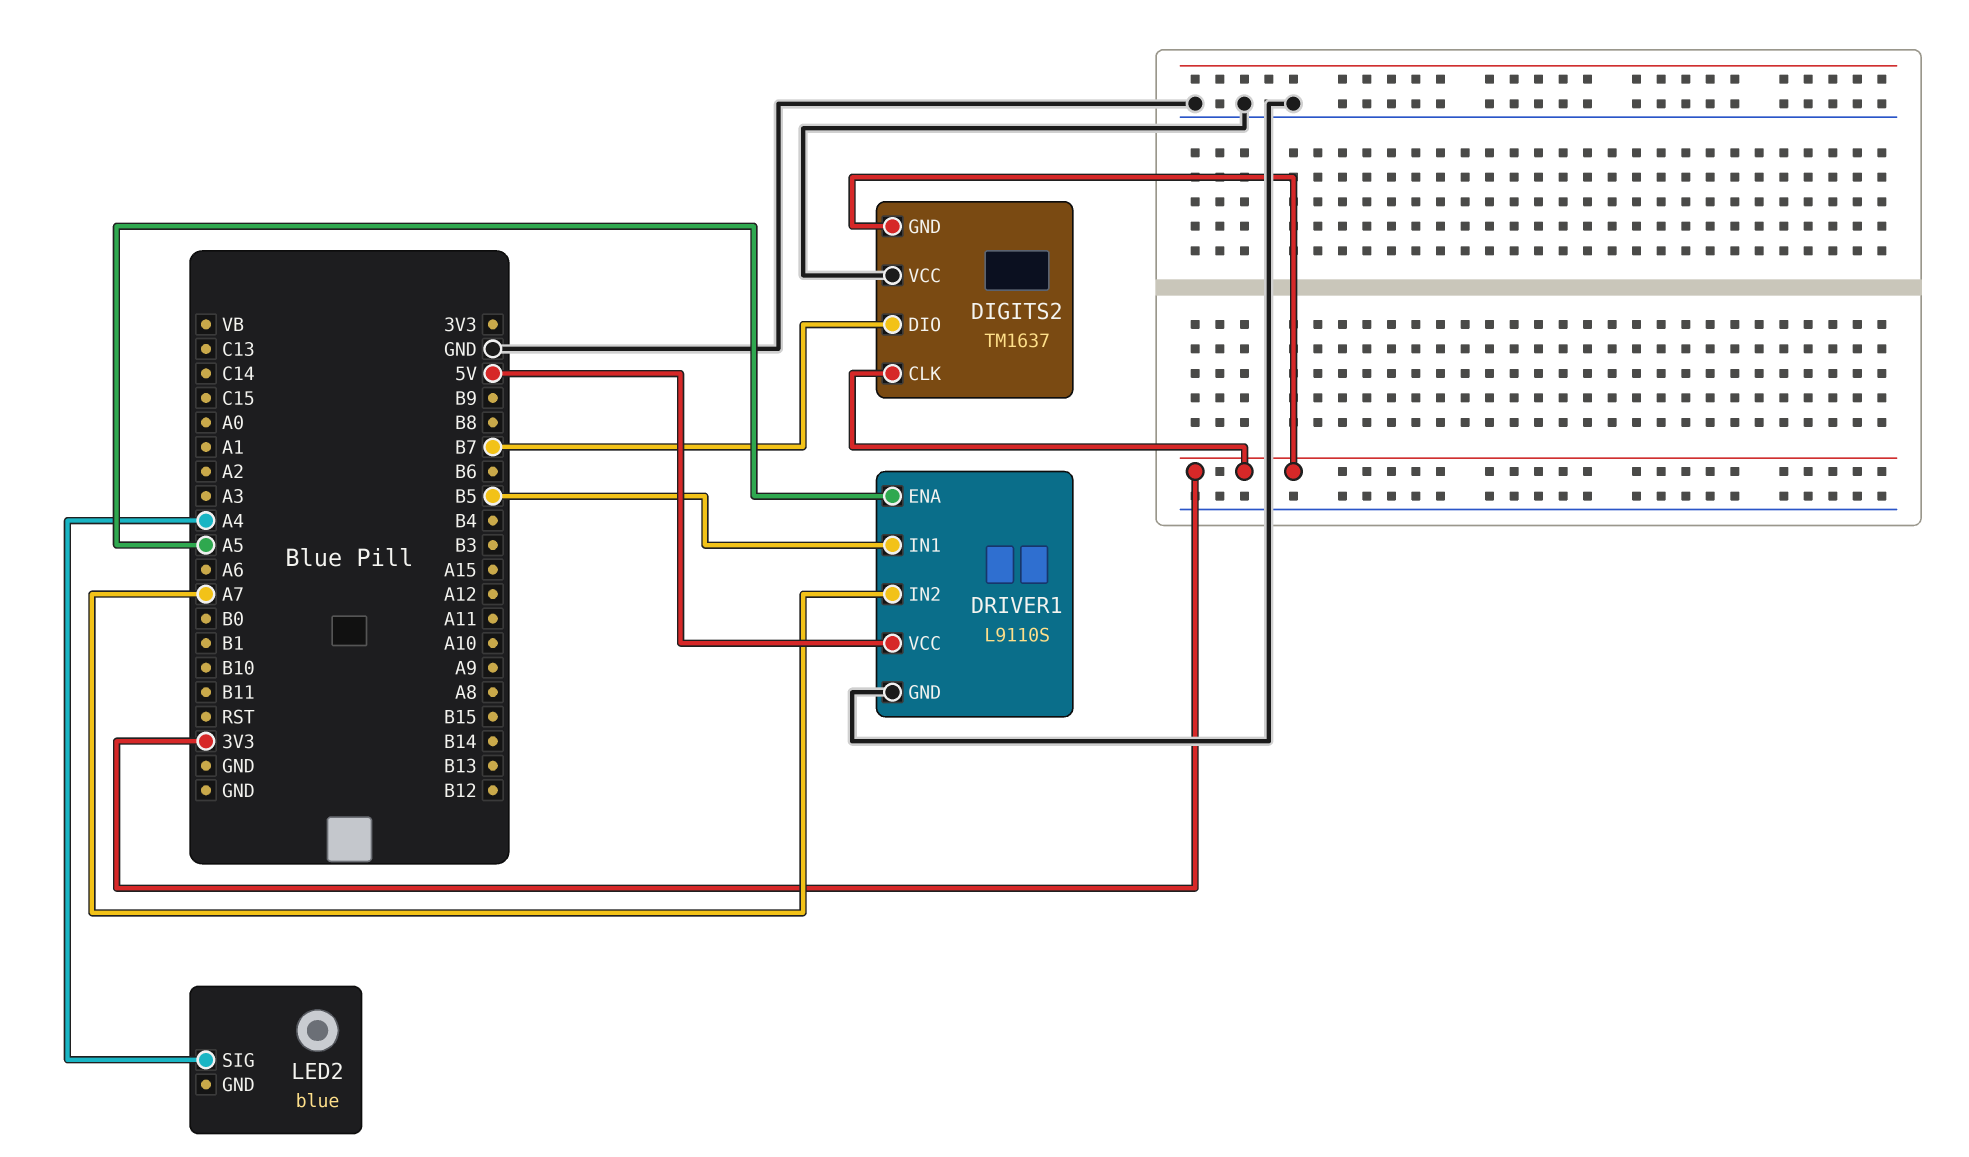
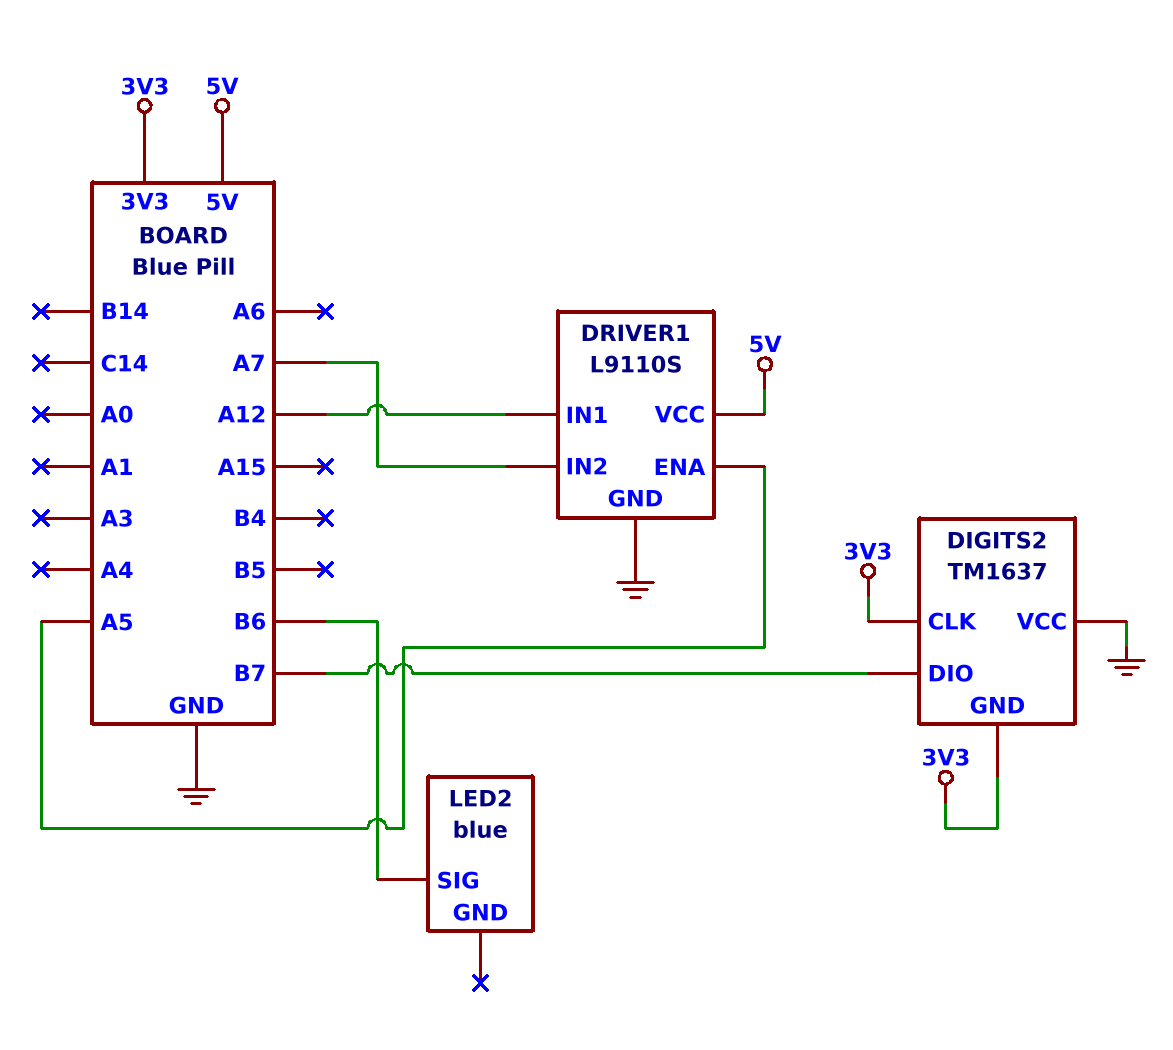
DRIVER1 pin IN1: B5 -> A12
LED2 pin SIG: A4 -> B6

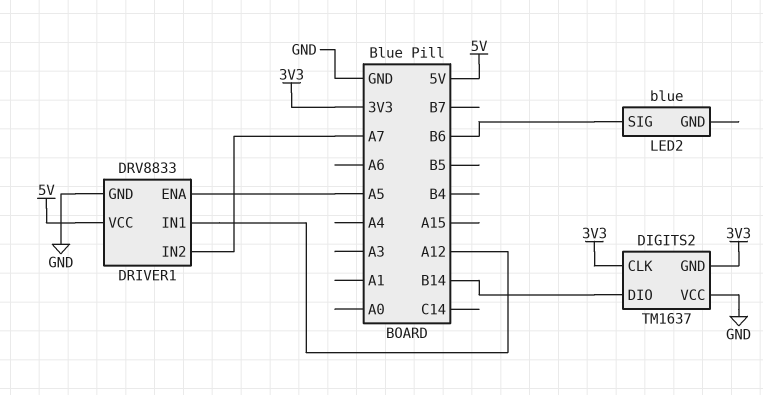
DIGITS2 pin DIO: B7 -> B14
DRIVER1: L9110S -> DRV8833

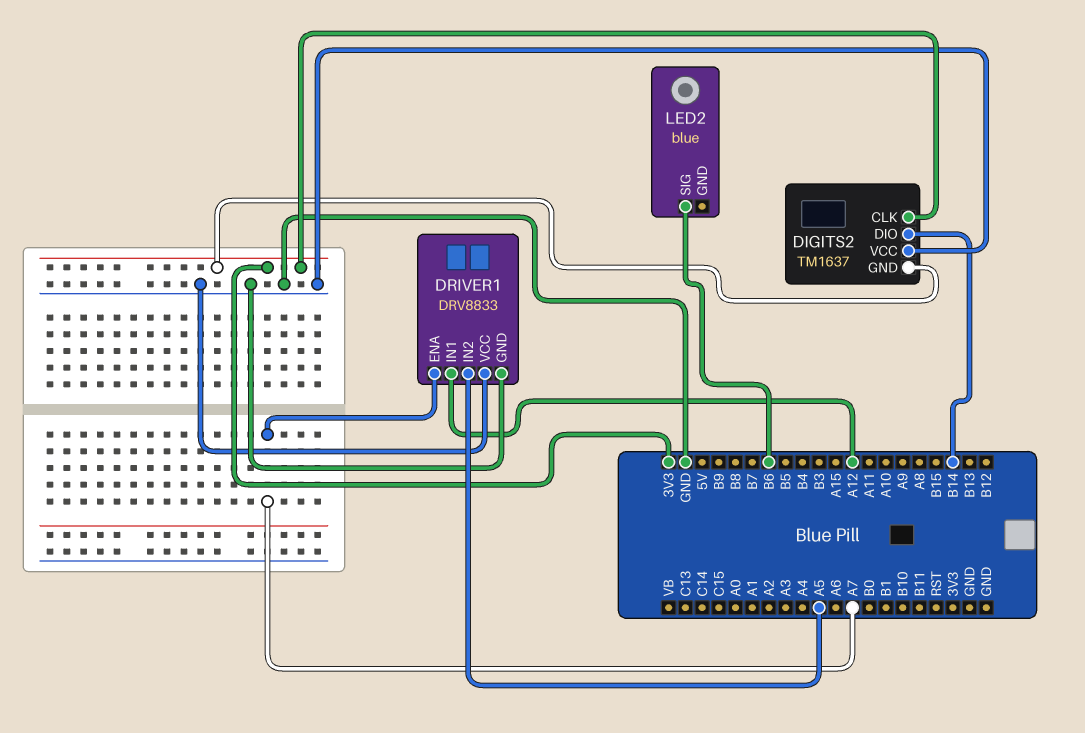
DRIVER1 pin ENA: A5 -> A7
DRIVER1 pin IN2: A7 -> A5
DRIVER1 pin VCC: 5V -> GND

